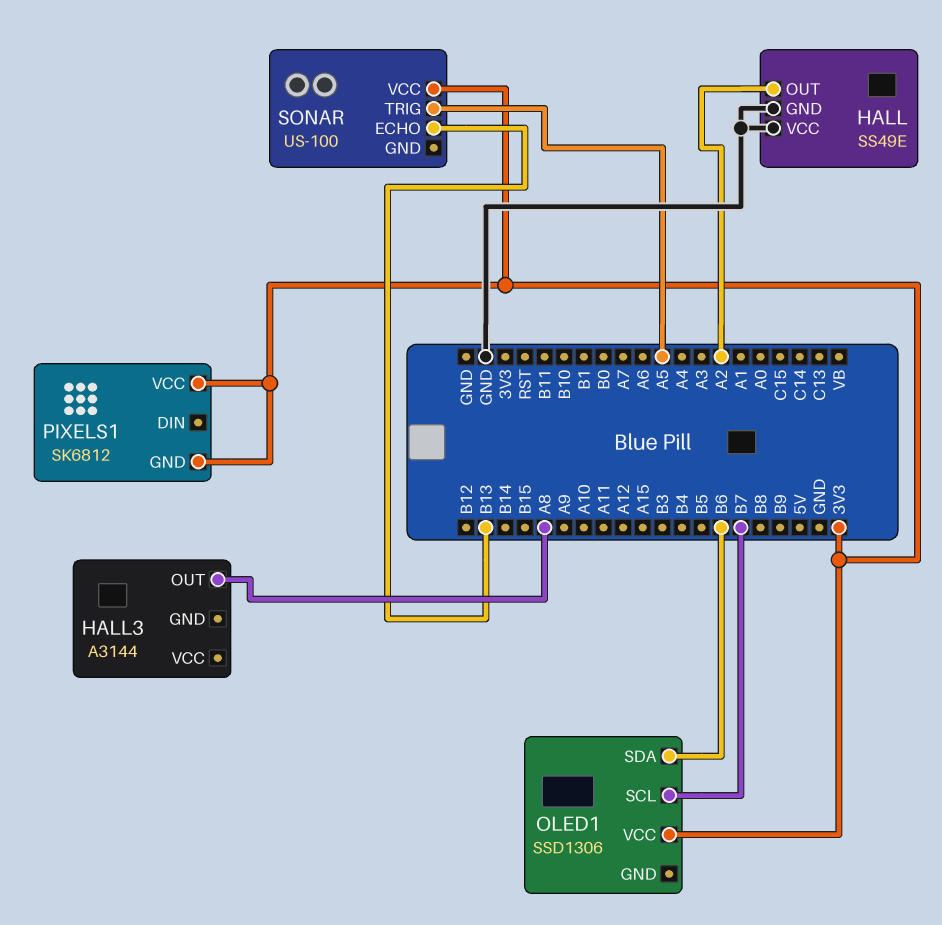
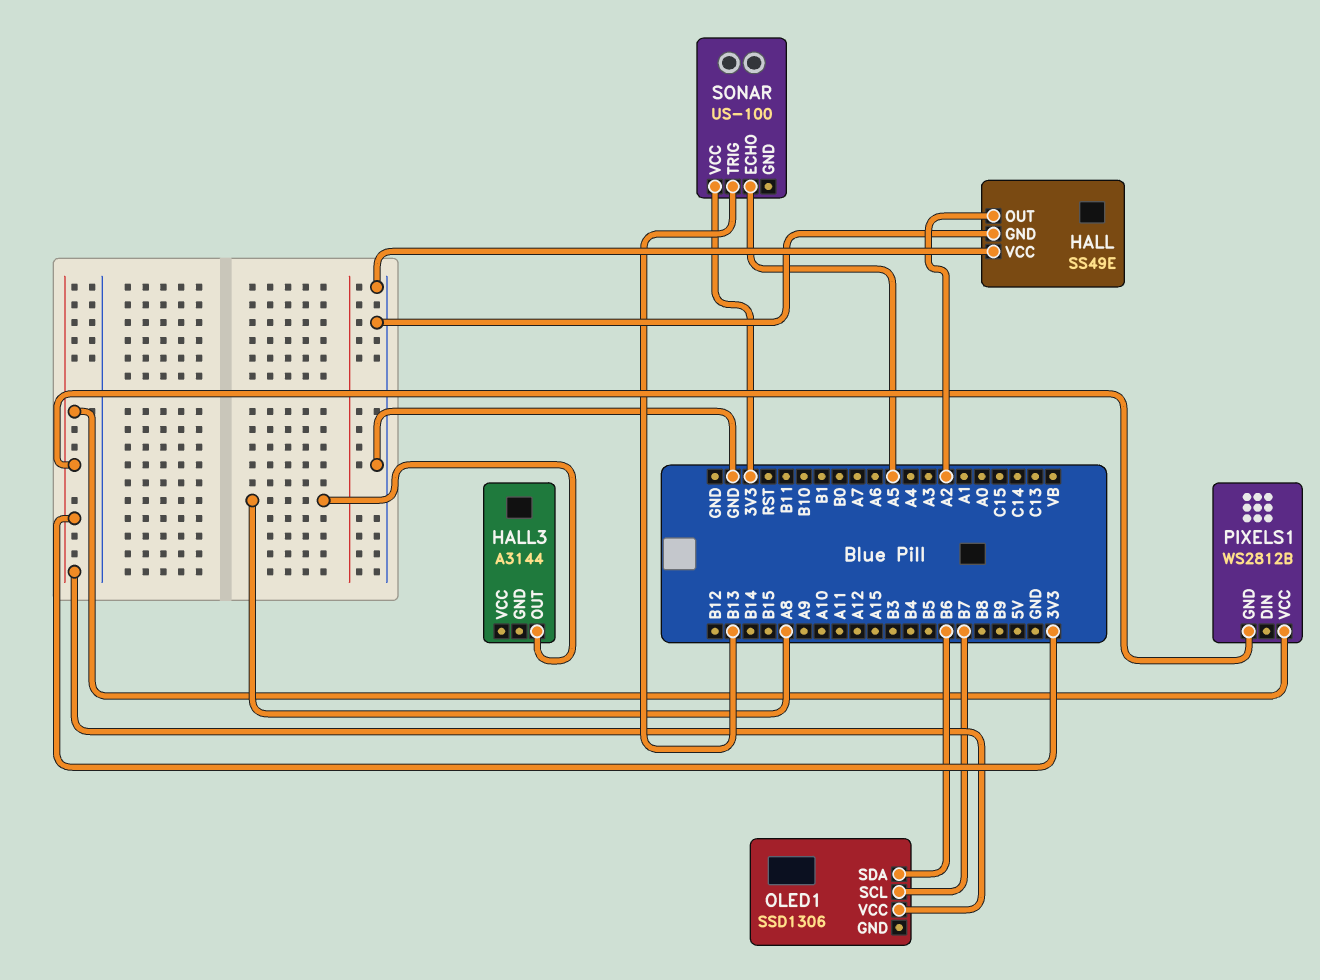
PIXELS1: SK6812 -> WS2812B
SONAR pin ECHO: B13 -> A5
SONAR pin TRIG: A5 -> B13

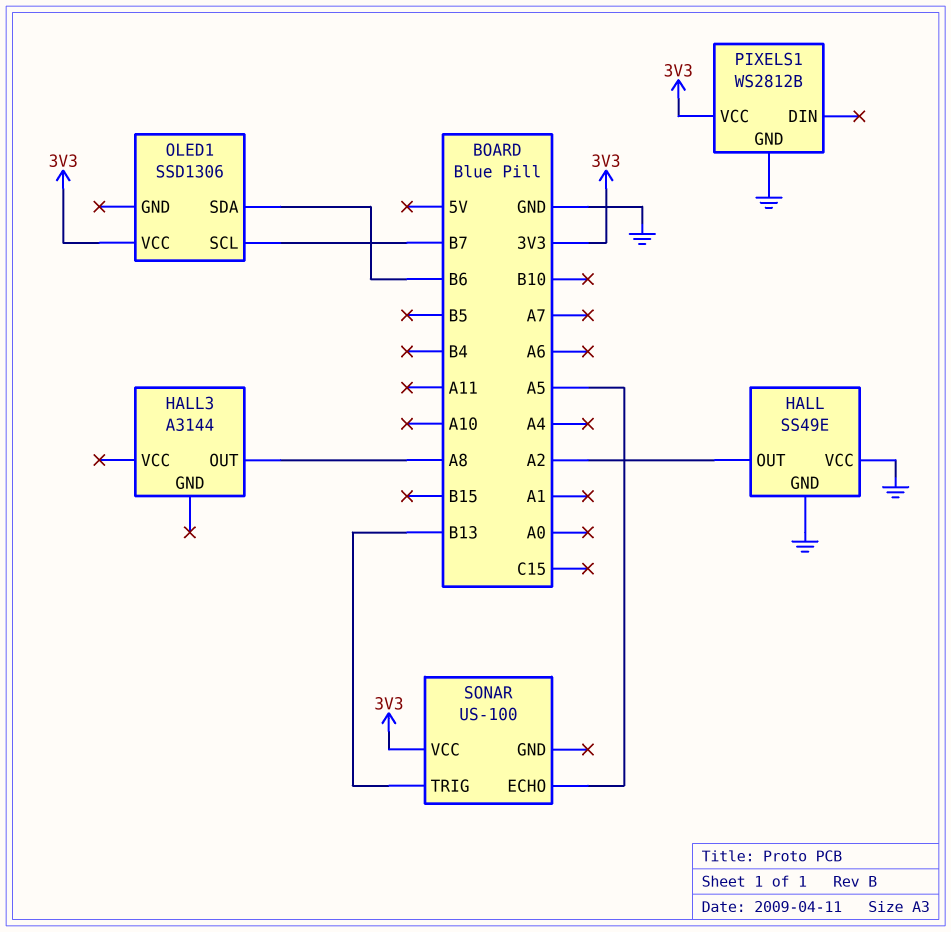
PIXELS1 pin GND: 3V3 -> GND

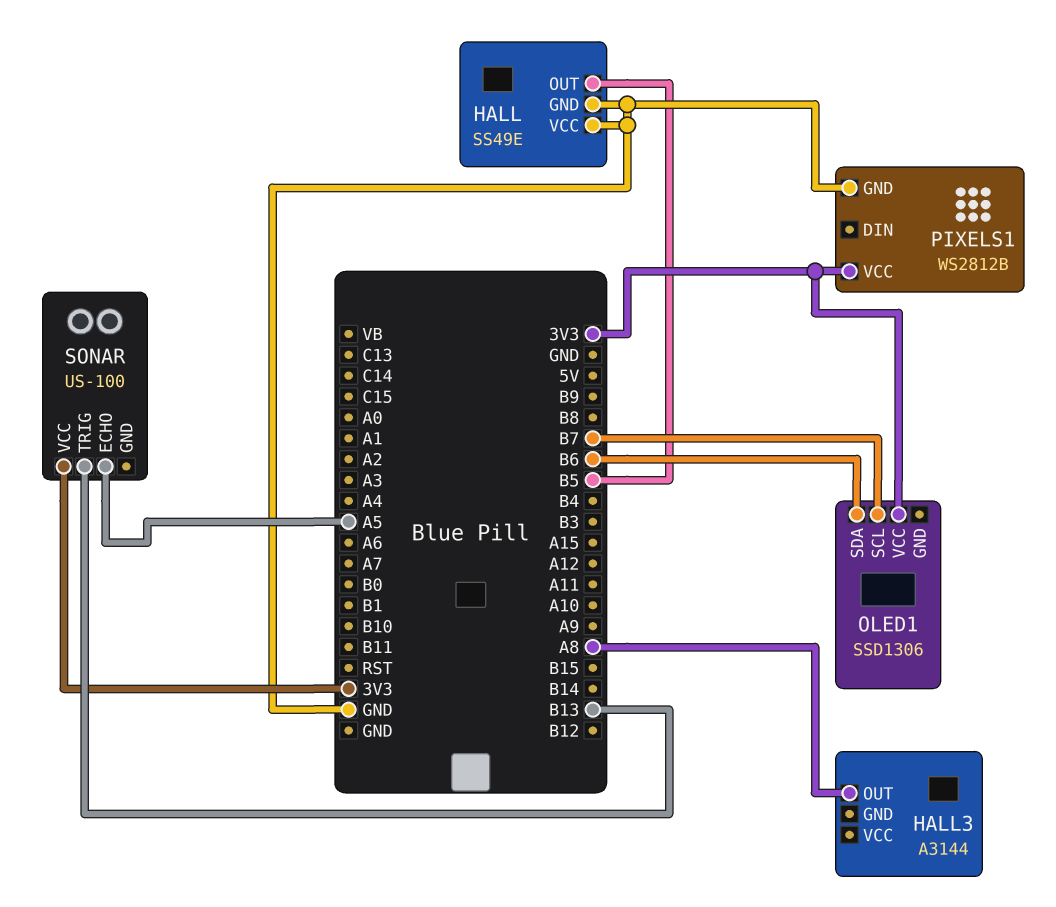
HALL pin OUT: A2 -> B5

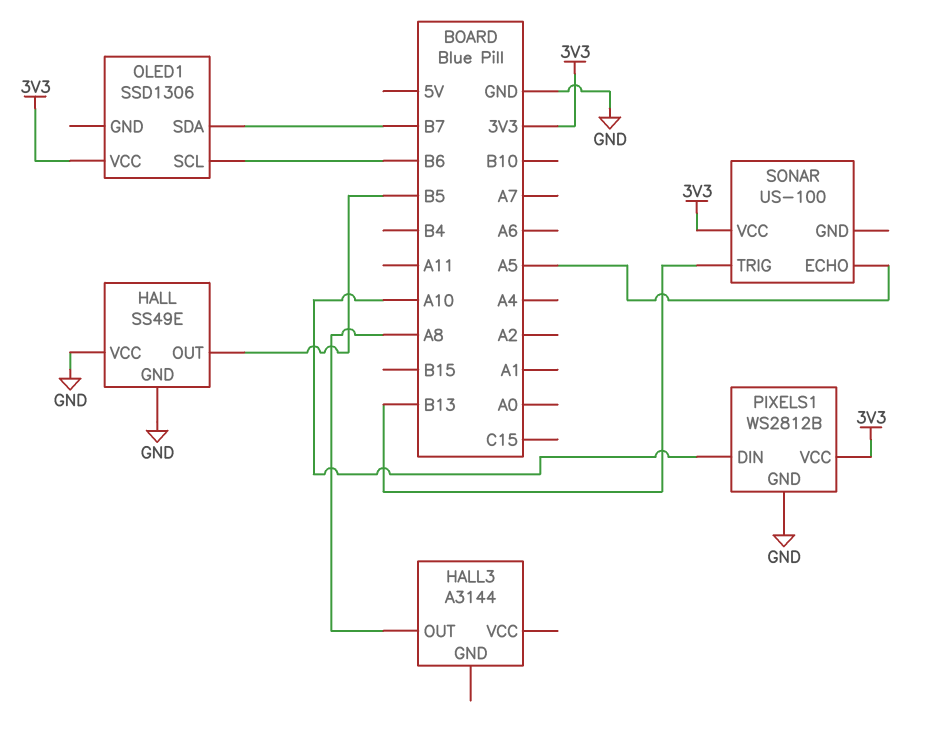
OLED1 pin SCL: B7 -> B6
OLED1 pin SDA: B6 -> B7
PIXELS1 pin DIN: none -> A10

